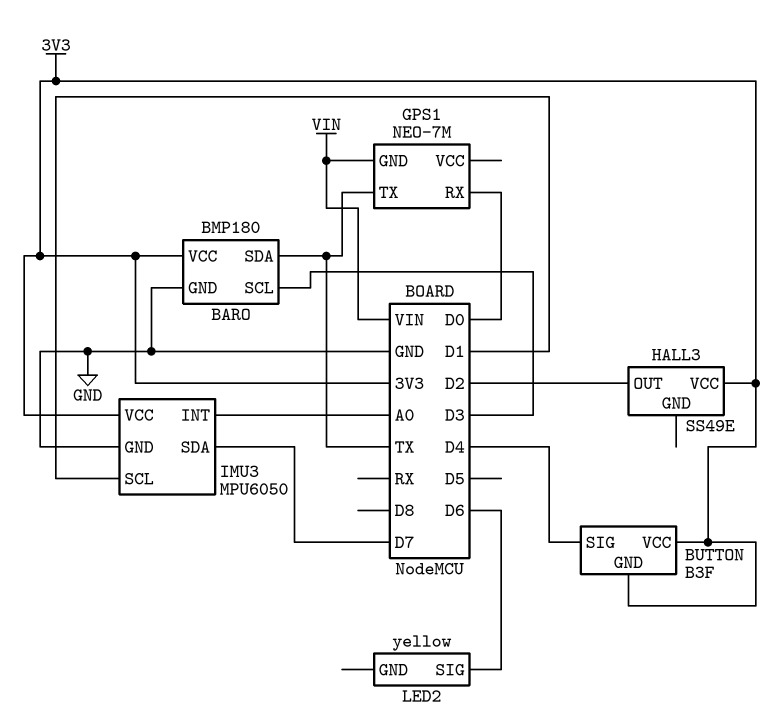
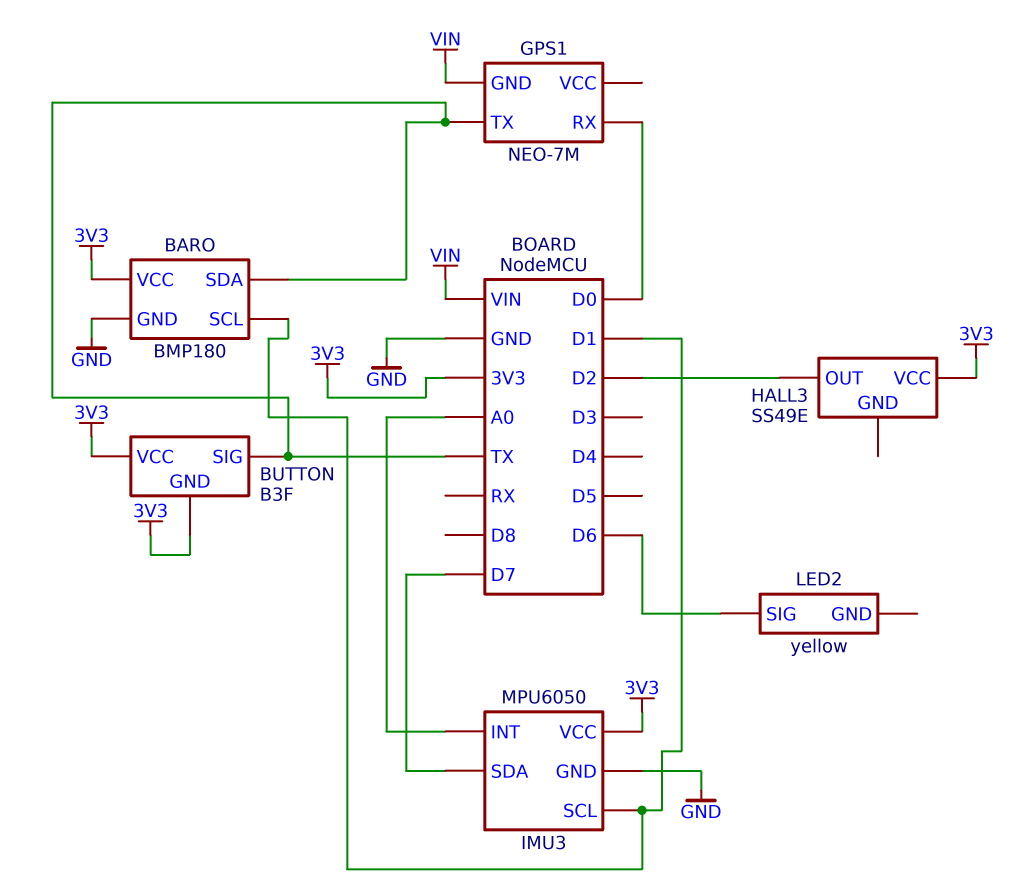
BARO pin SCL: D3 -> D1
BUTTON pin SIG: D4 -> TX

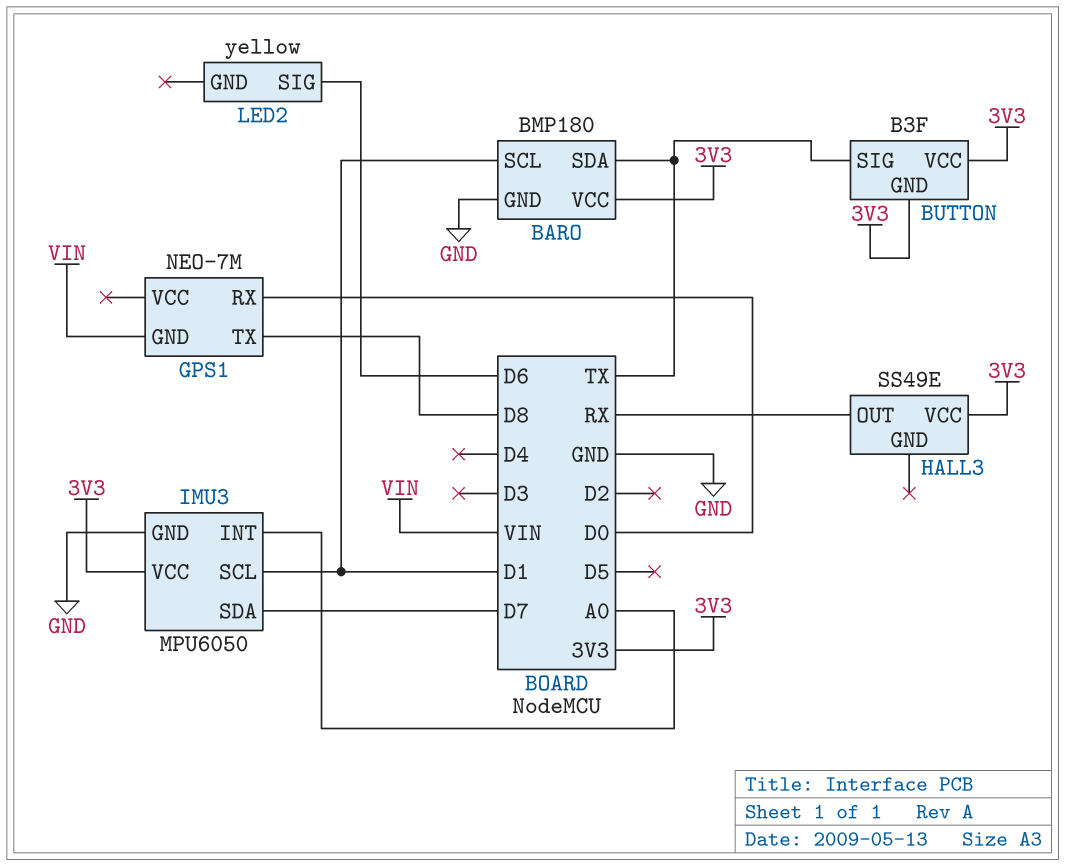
GPS1 pin TX: TX -> D8
HALL3 pin OUT: D2 -> RX

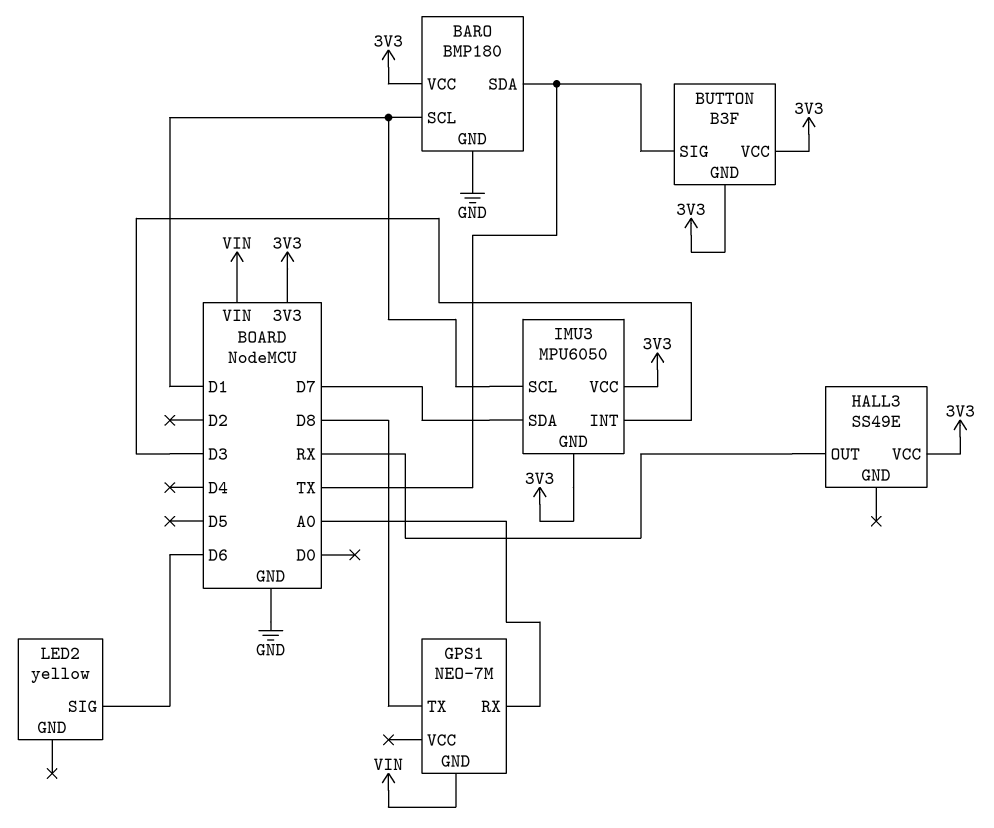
GPS1 pin RX: D0 -> A0
IMU3 pin GND: GND -> 3V3
IMU3 pin INT: A0 -> D3

